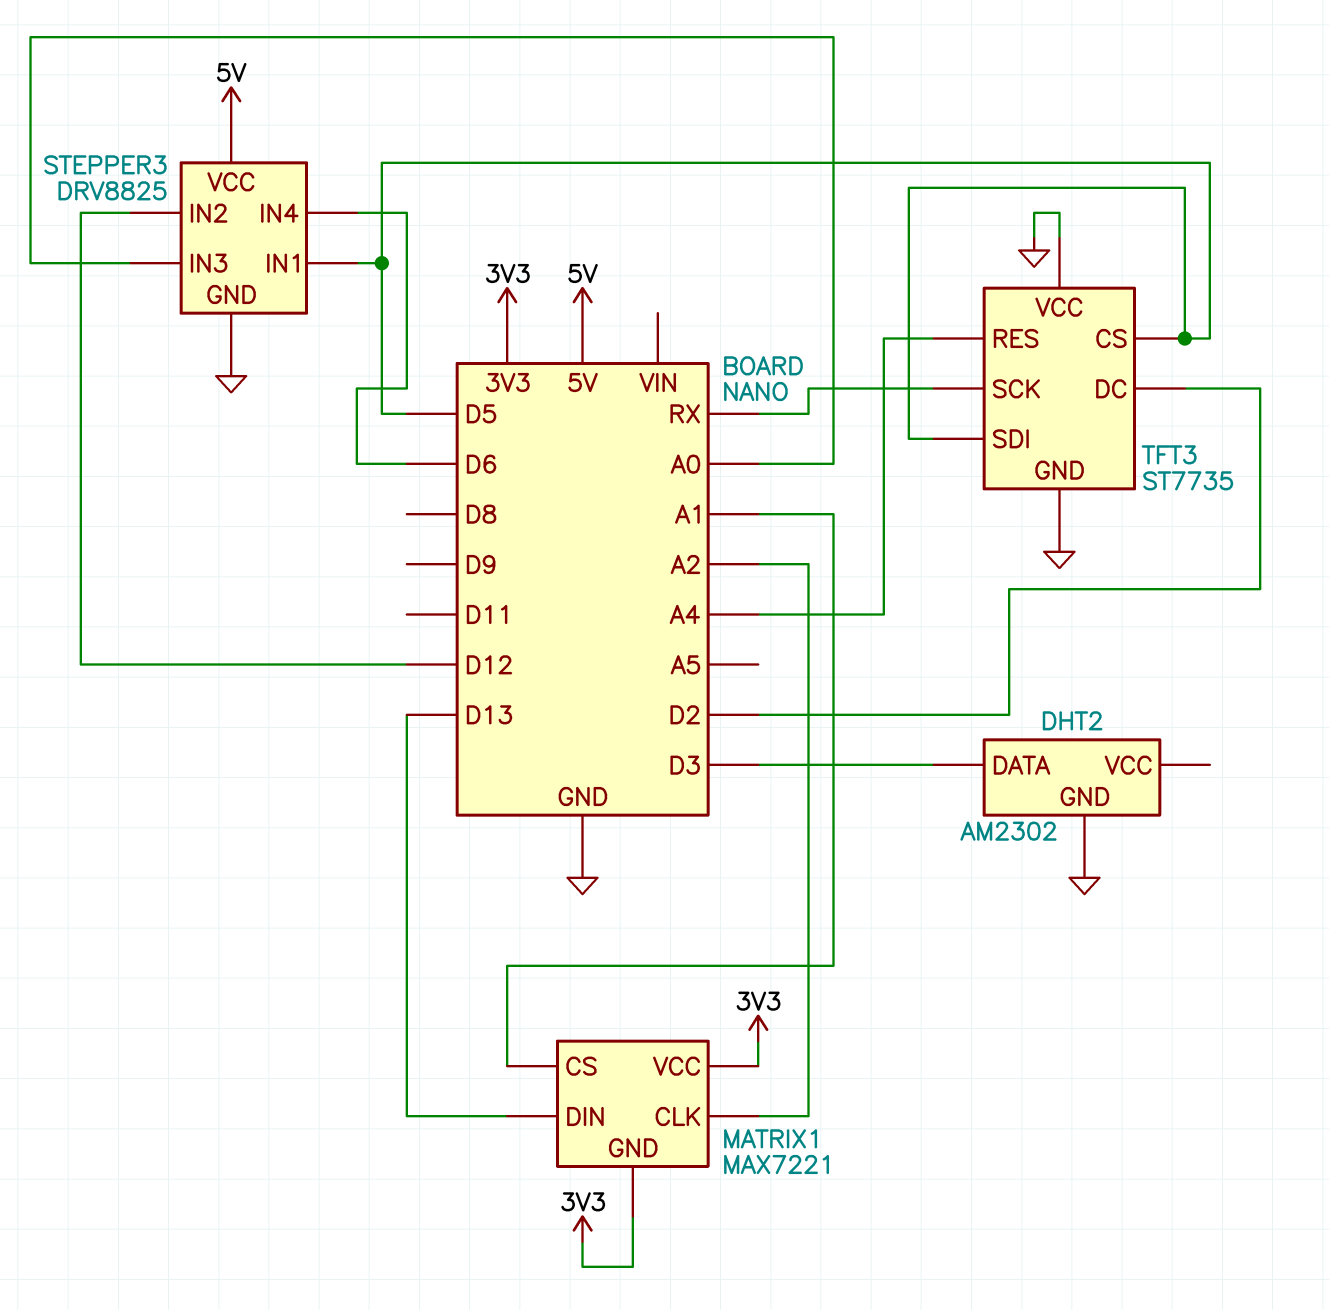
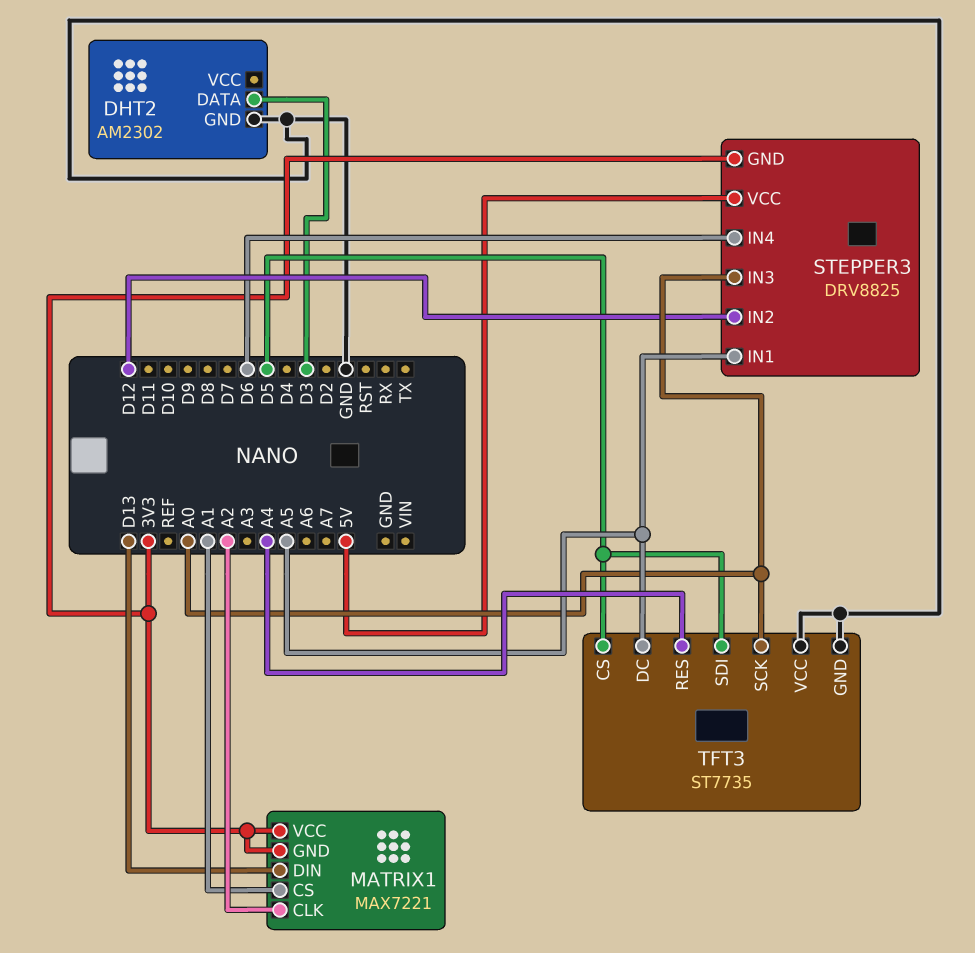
STEPPER3 pin GND: GND -> 3V3
STEPPER3 pin IN1: D5 -> A5
TFT3 pin DC: D2 -> A5
TFT3 pin SCK: RX -> A0

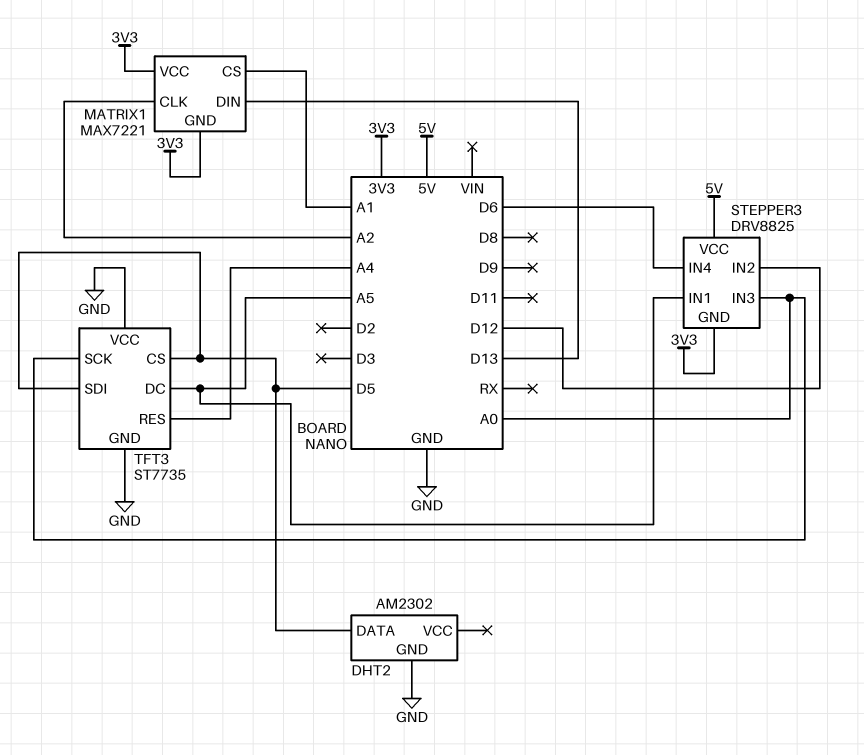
DHT2 pin DATA: D3 -> D5

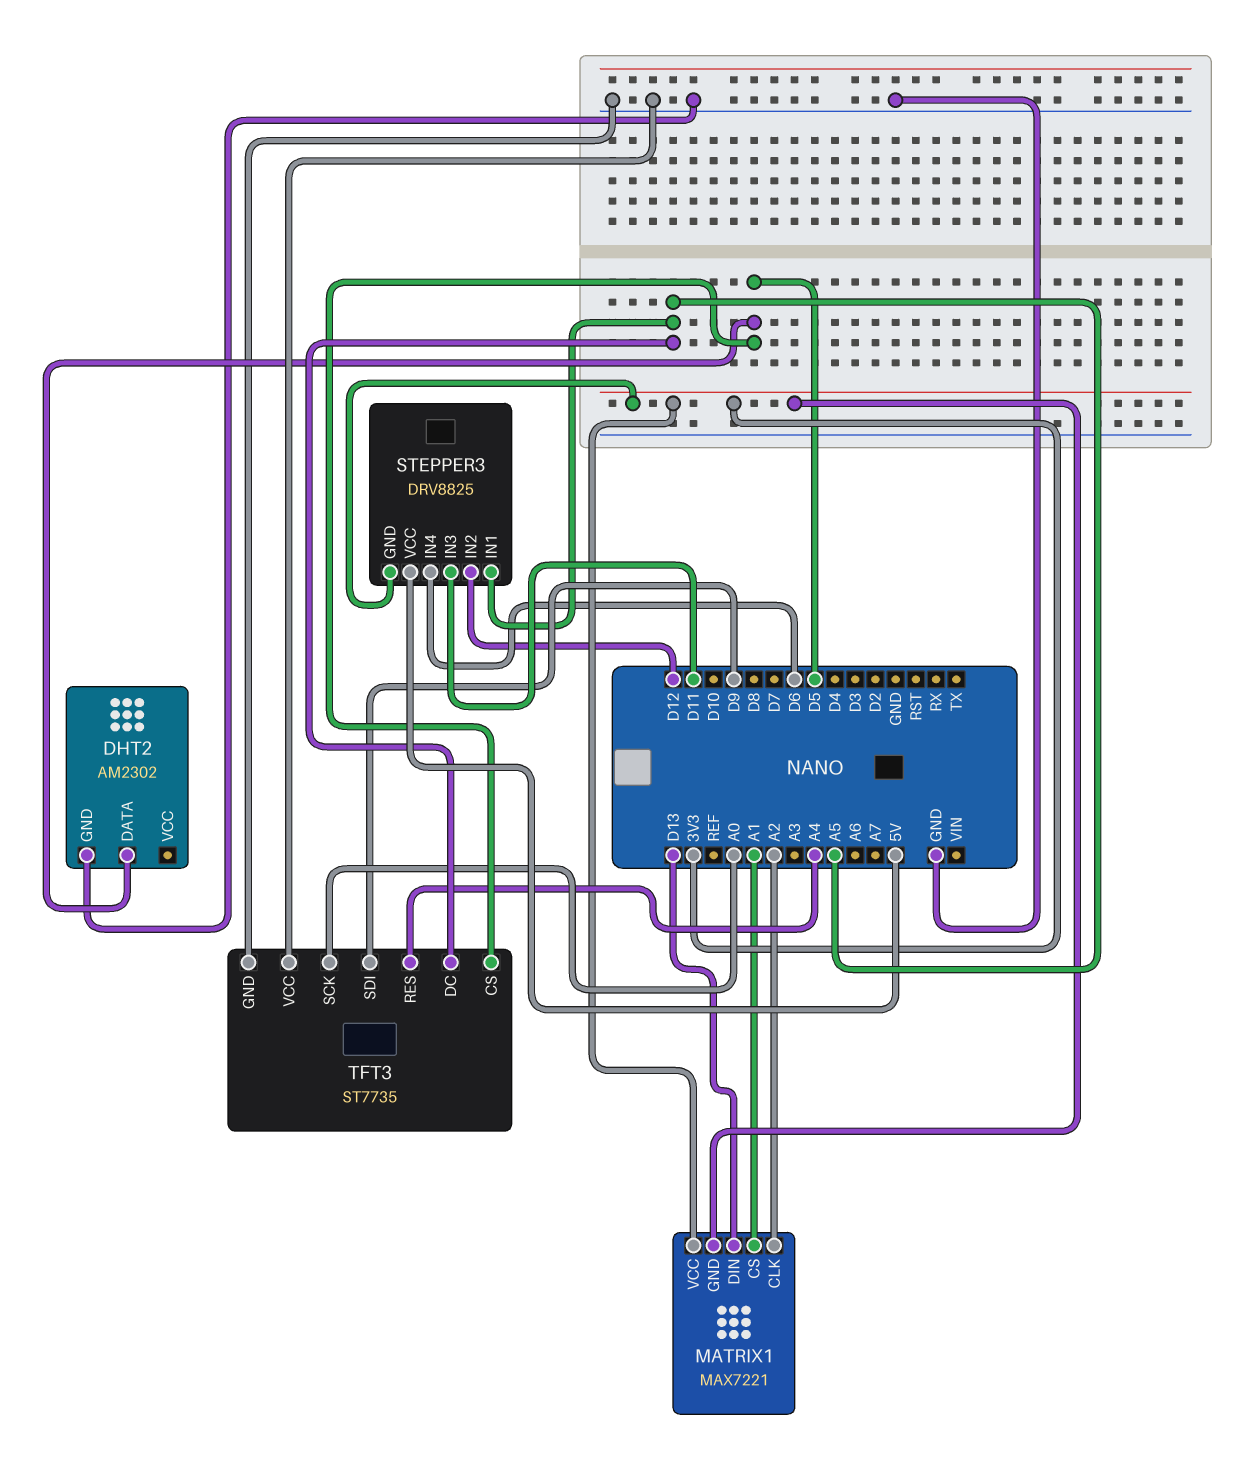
STEPPER3 pin IN3: A0 -> D11
TFT3 pin SDI: D5 -> D9

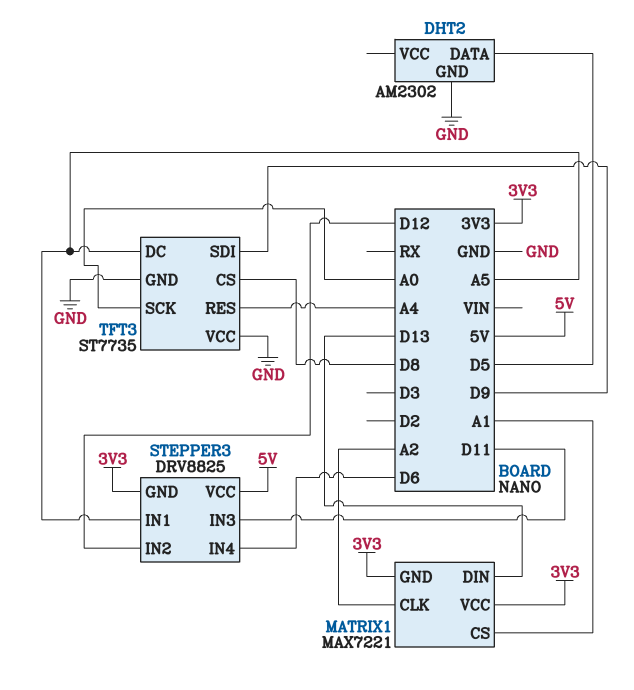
TFT3 pin CS: D5 -> D8

